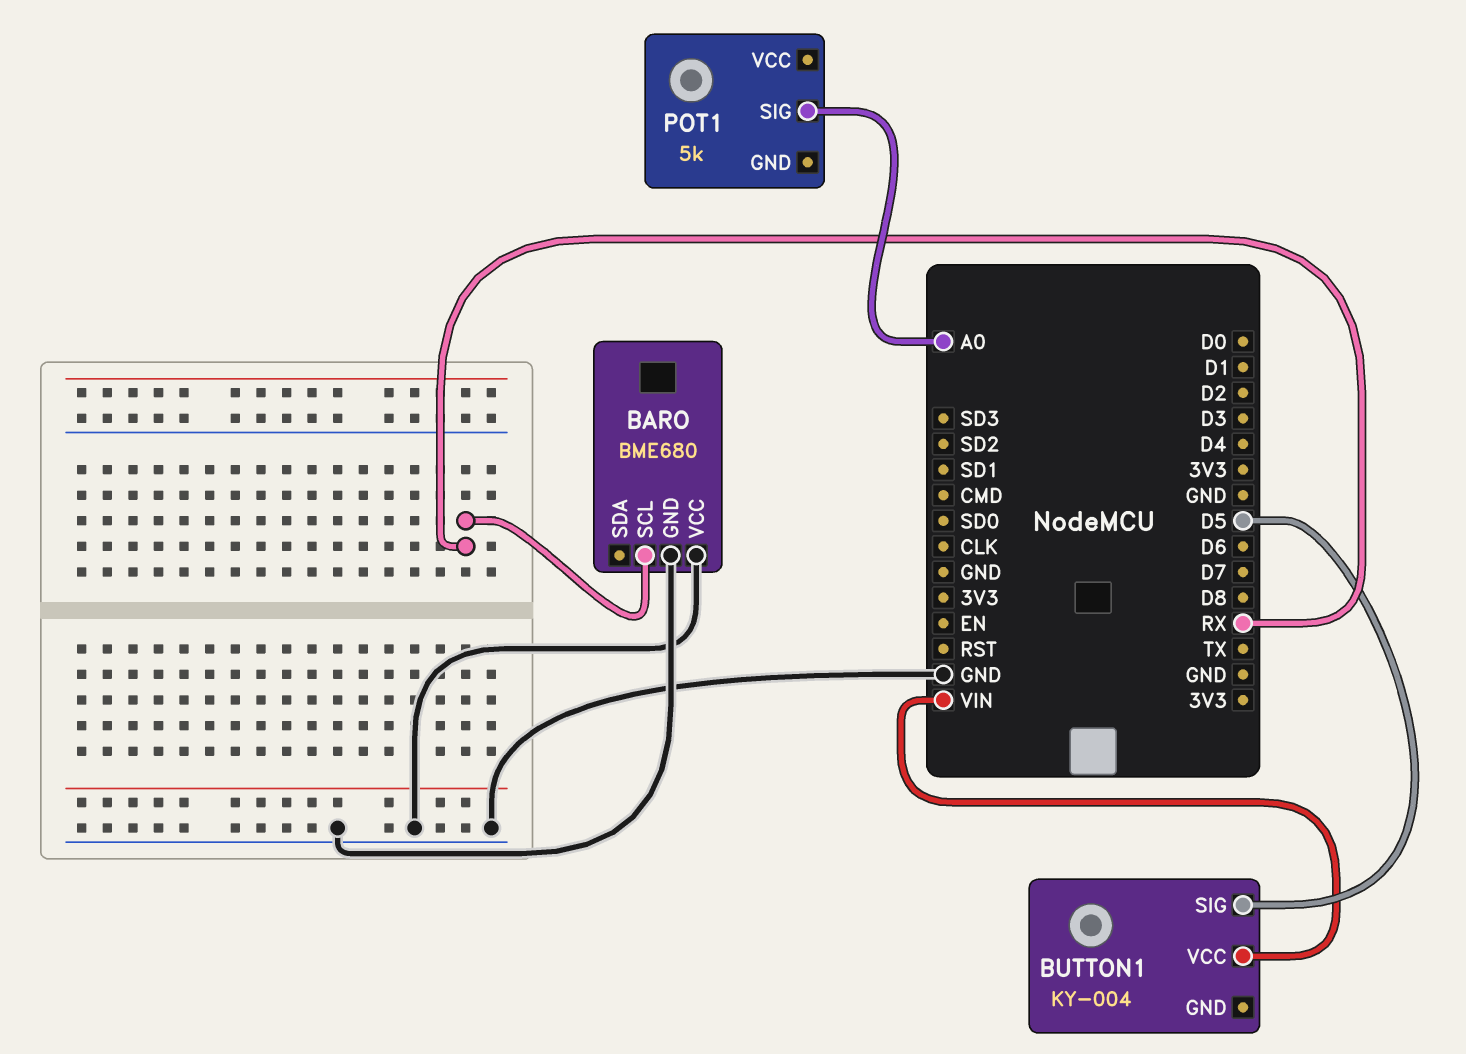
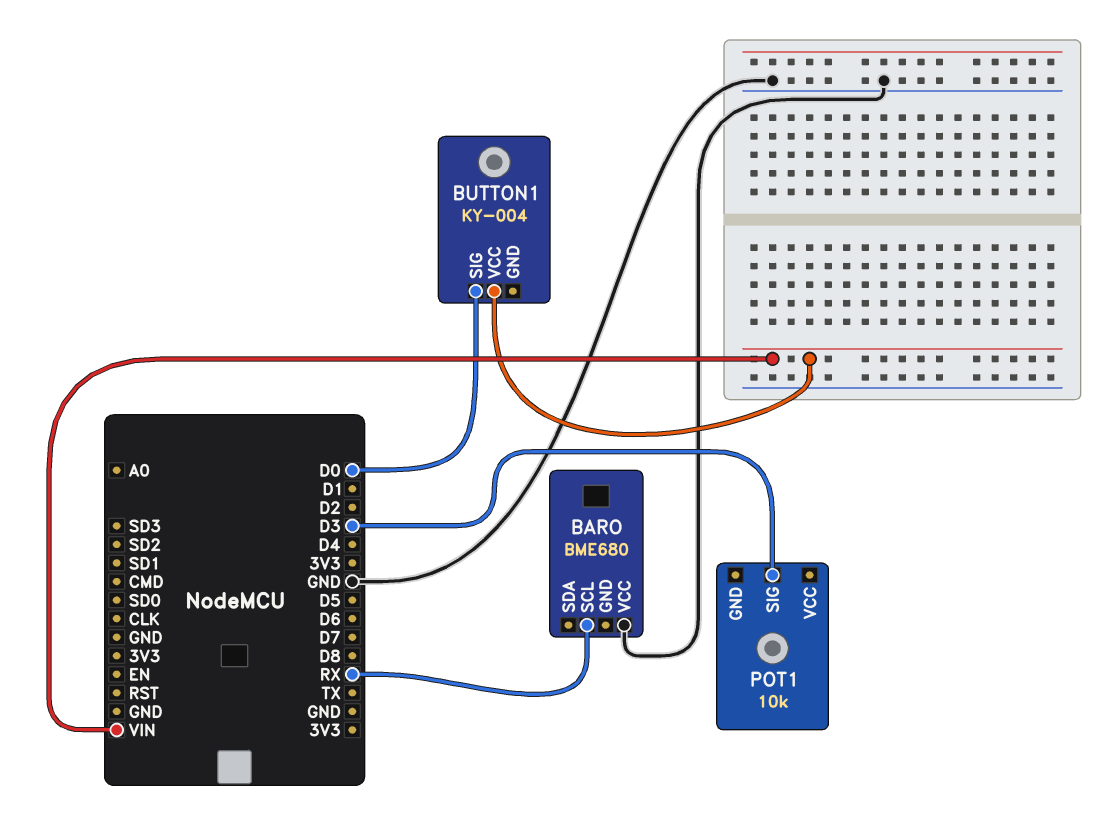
BARO pin GND: GND -> none
BUTTON1 pin SIG: D5 -> D0
POT1: 5k -> 10k
POT1 pin SIG: A0 -> D3

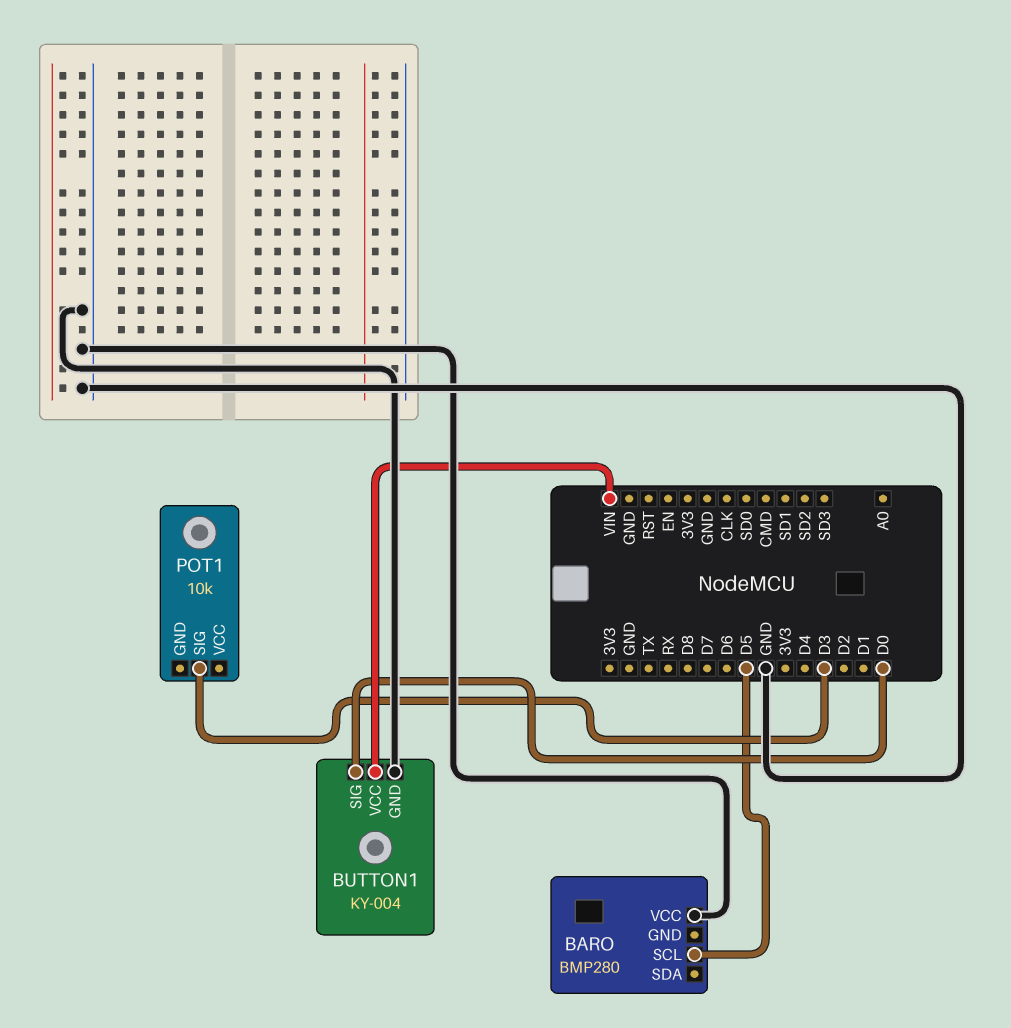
BARO: BME680 -> BMP280
BARO pin SCL: RX -> D5
BUTTON1 pin GND: none -> GND

